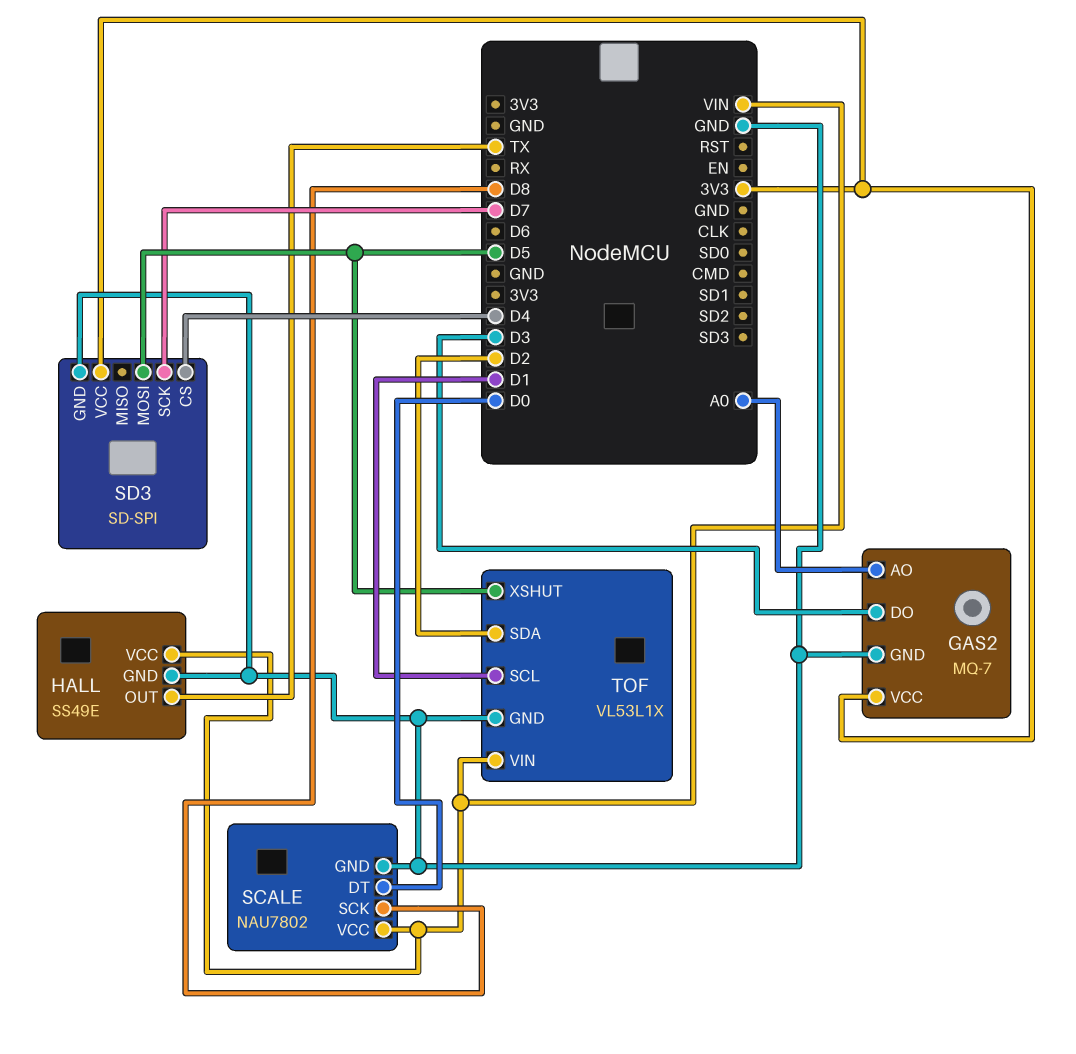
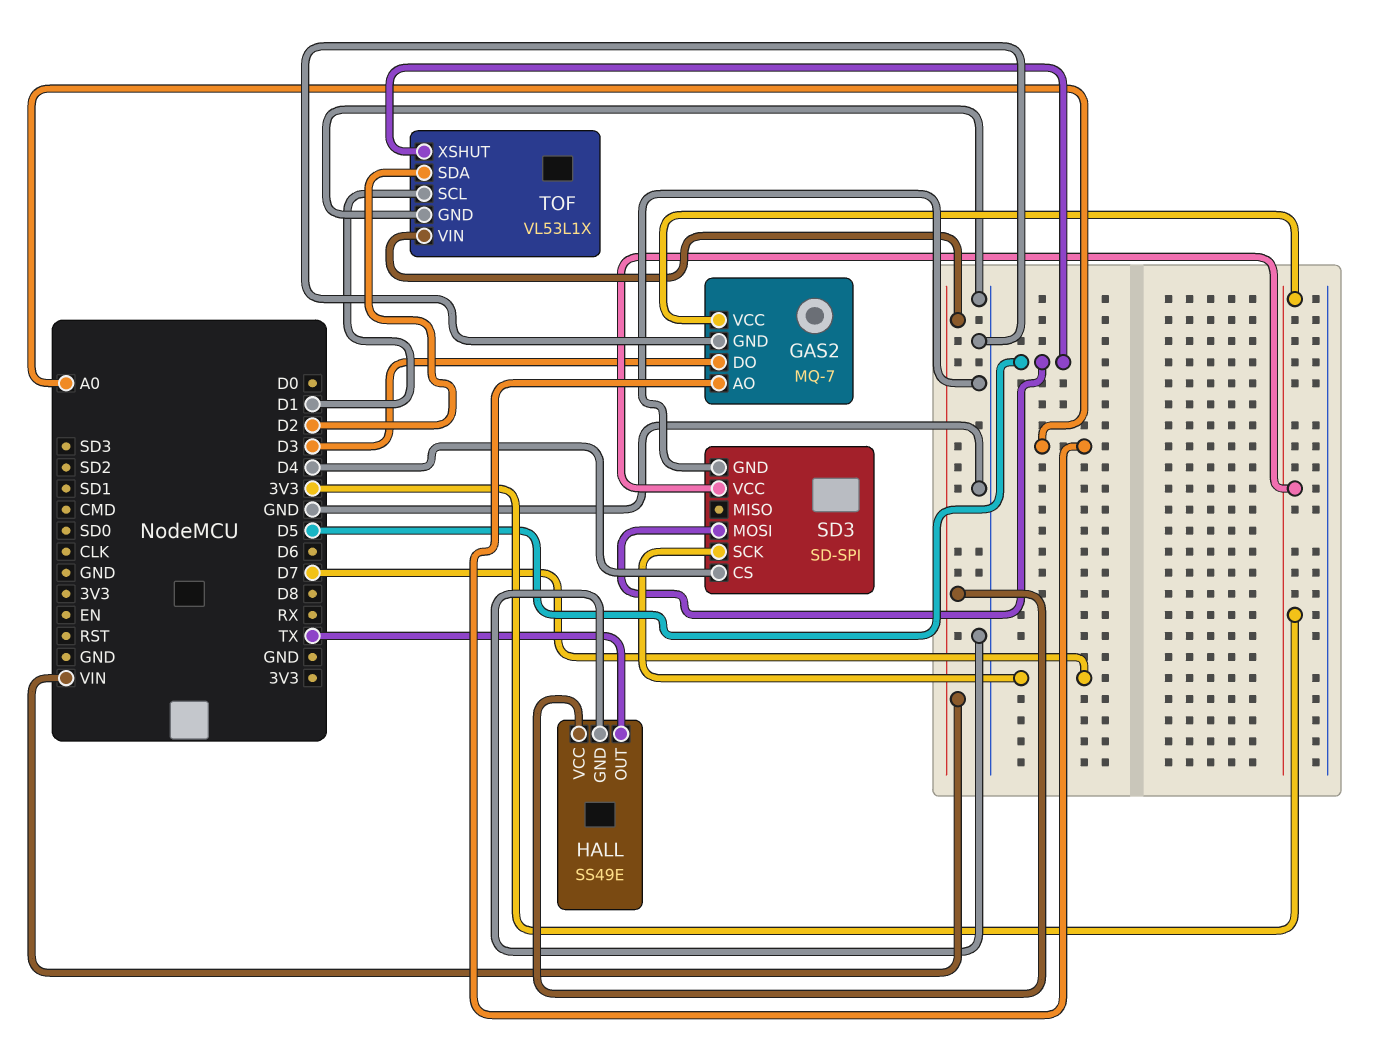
SCALE: NAU7802 -> none
SCALE pin DT: D0 -> none
SCALE pin GND: GND -> none
SCALE pin SCK: D8 -> none
SCALE pin VCC: VIN -> none

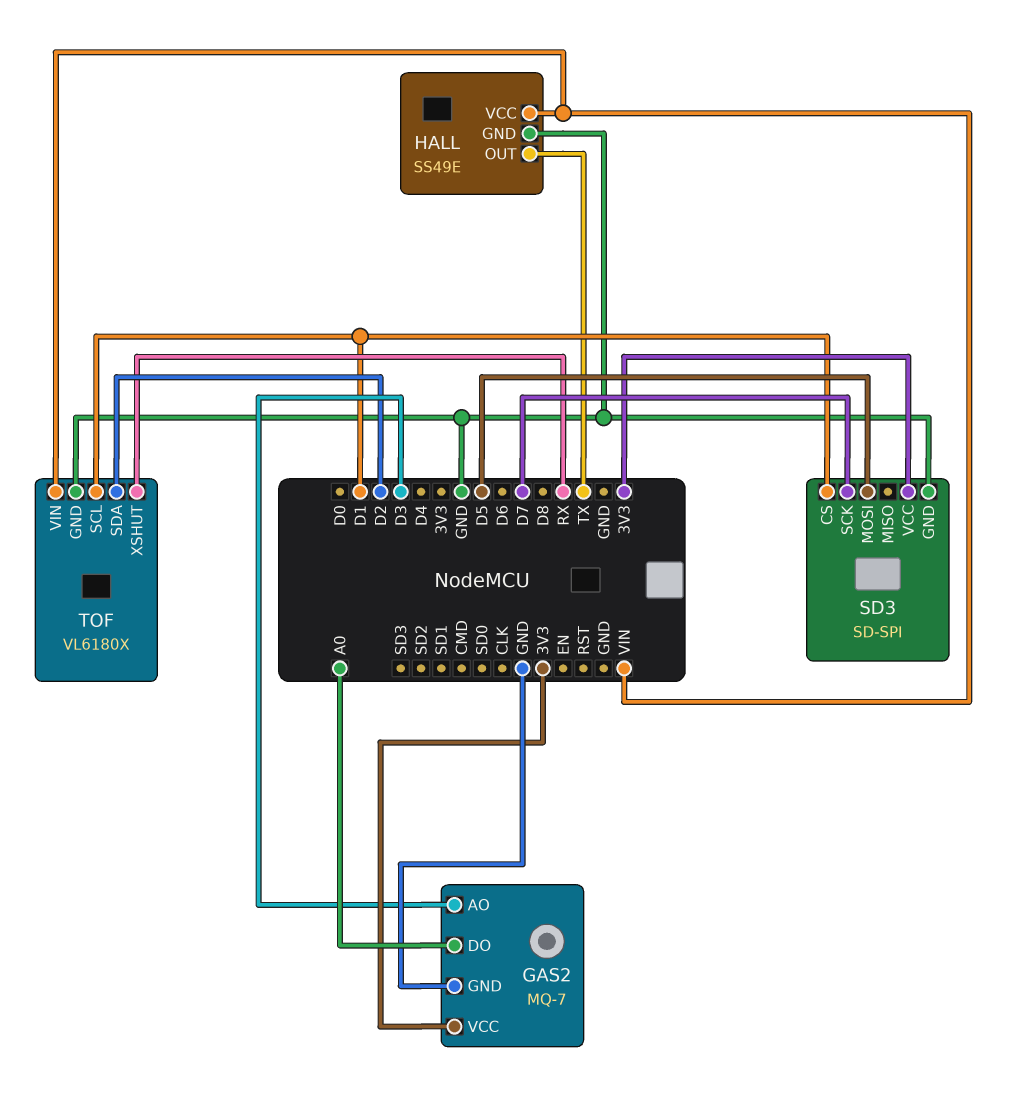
GAS2 pin AO: A0 -> D3
GAS2 pin DO: D3 -> A0
SD3 pin CS: D4 -> D1
TOF: VL53L1X -> VL6180X
TOF pin XSHUT: D5 -> RX

